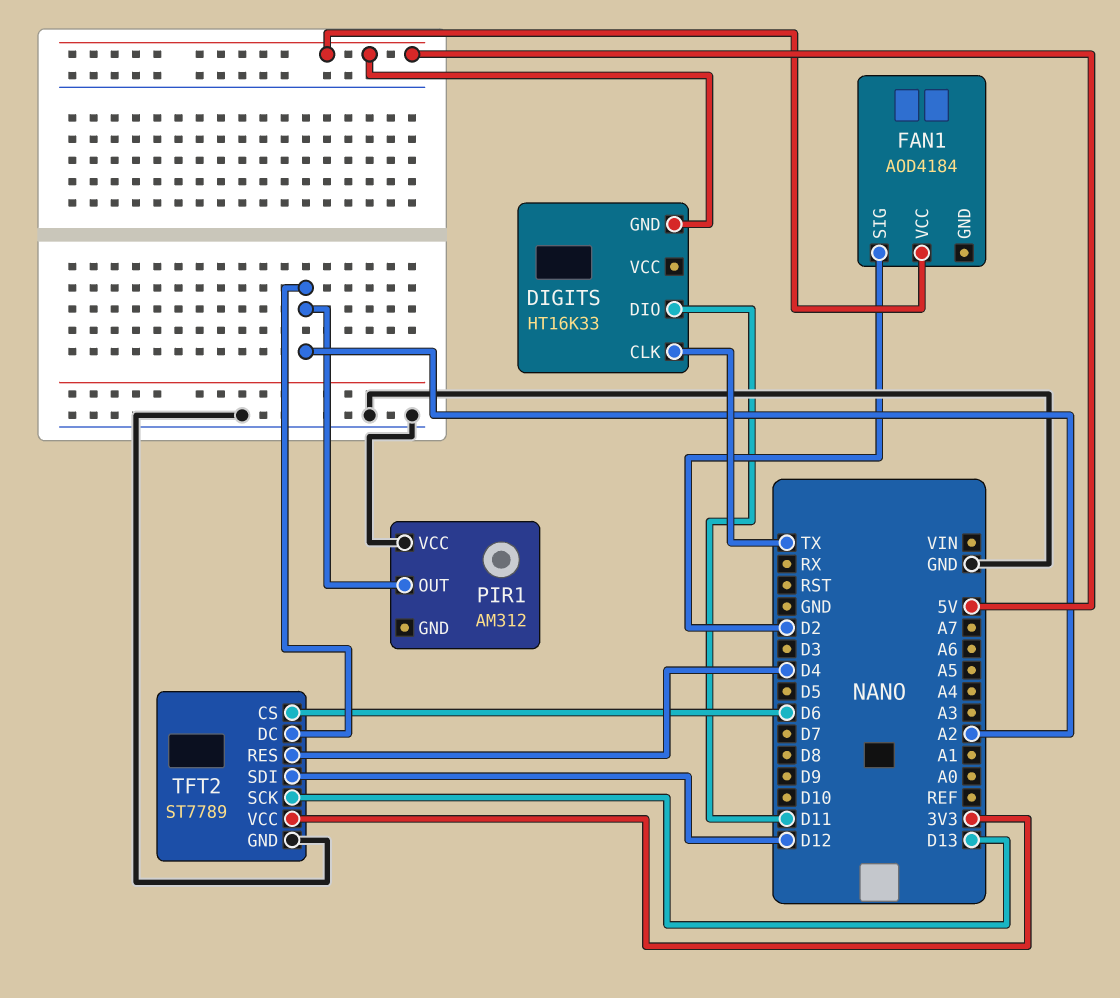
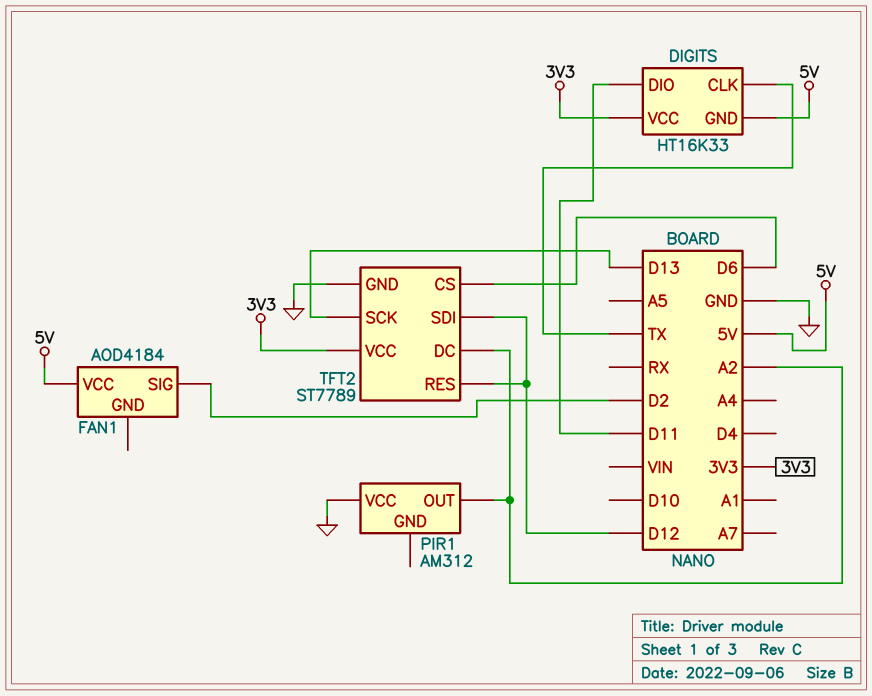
DIGITS pin VCC: none -> 3V3
TFT2 pin RES: D4 -> D12

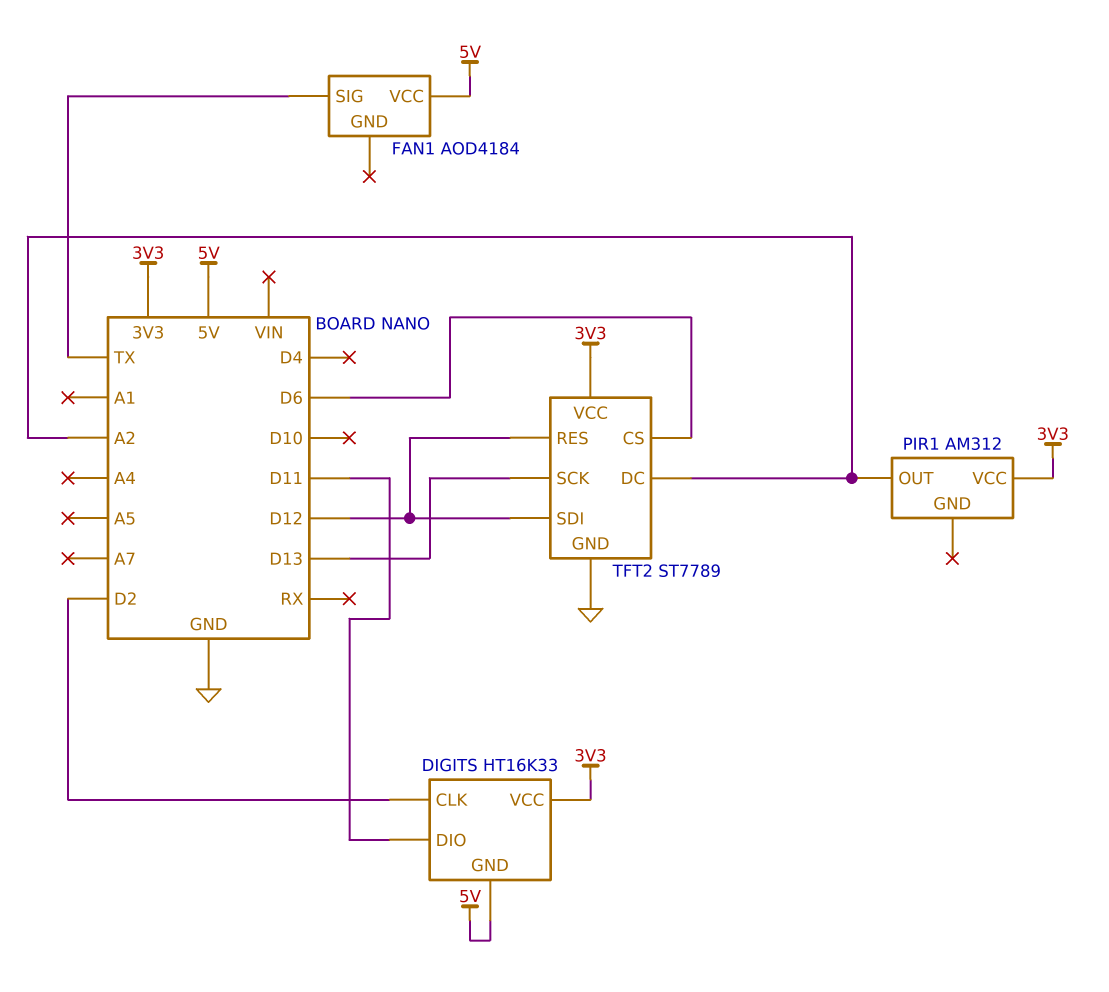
DIGITS pin CLK: TX -> D2
FAN1 pin SIG: D2 -> TX
PIR1 pin VCC: GND -> 3V3

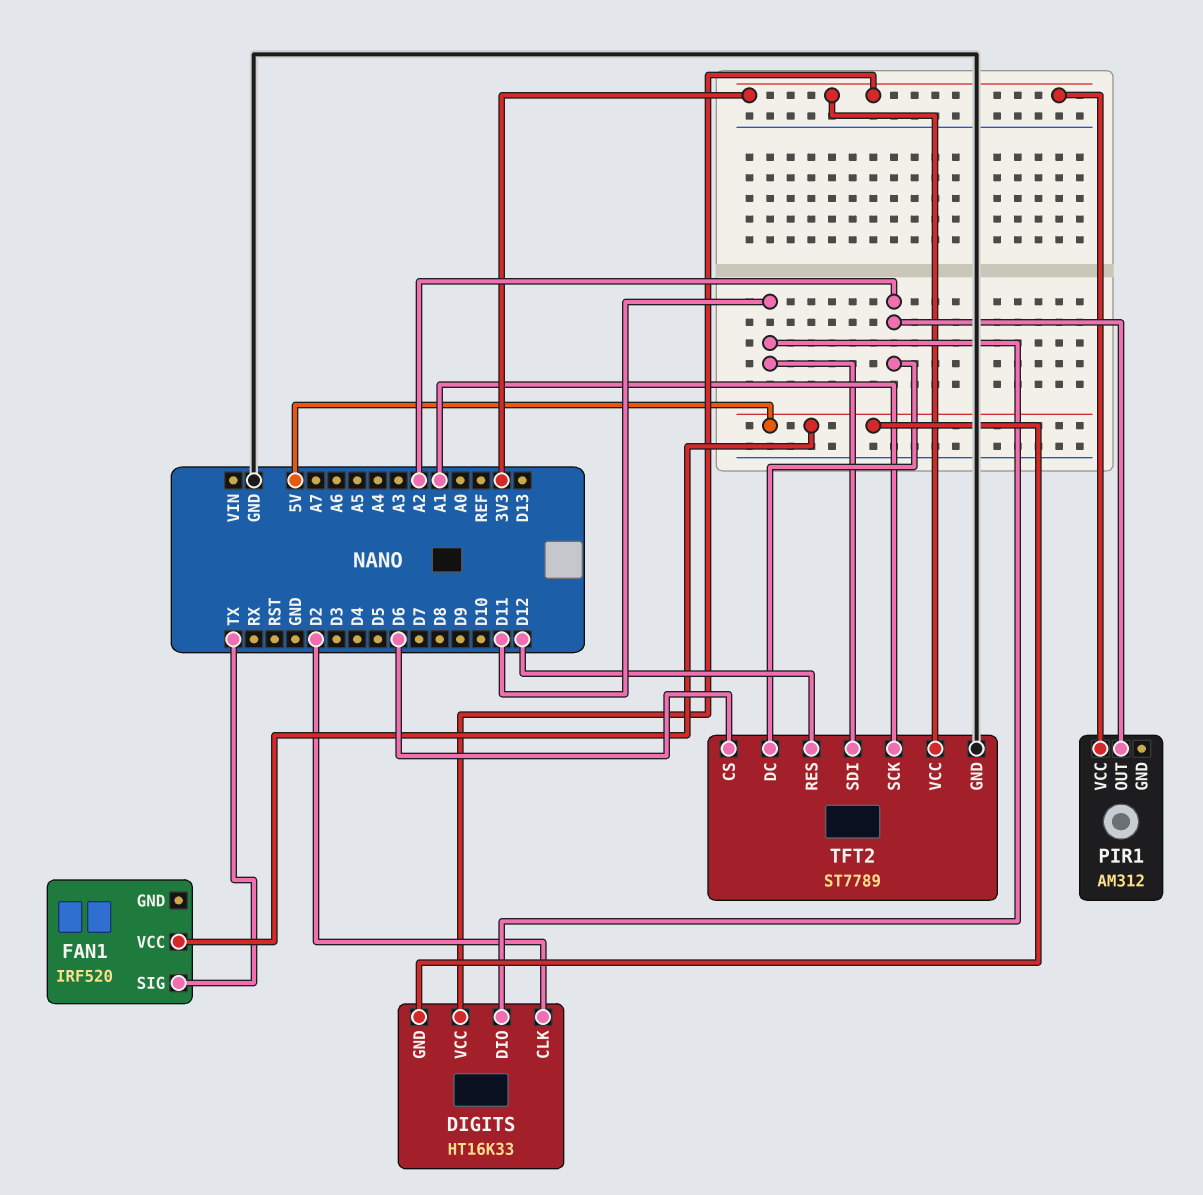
FAN1: AOD4184 -> IRF520
TFT2 pin SCK: D13 -> A1
TFT2 pin SDI: D12 -> D11

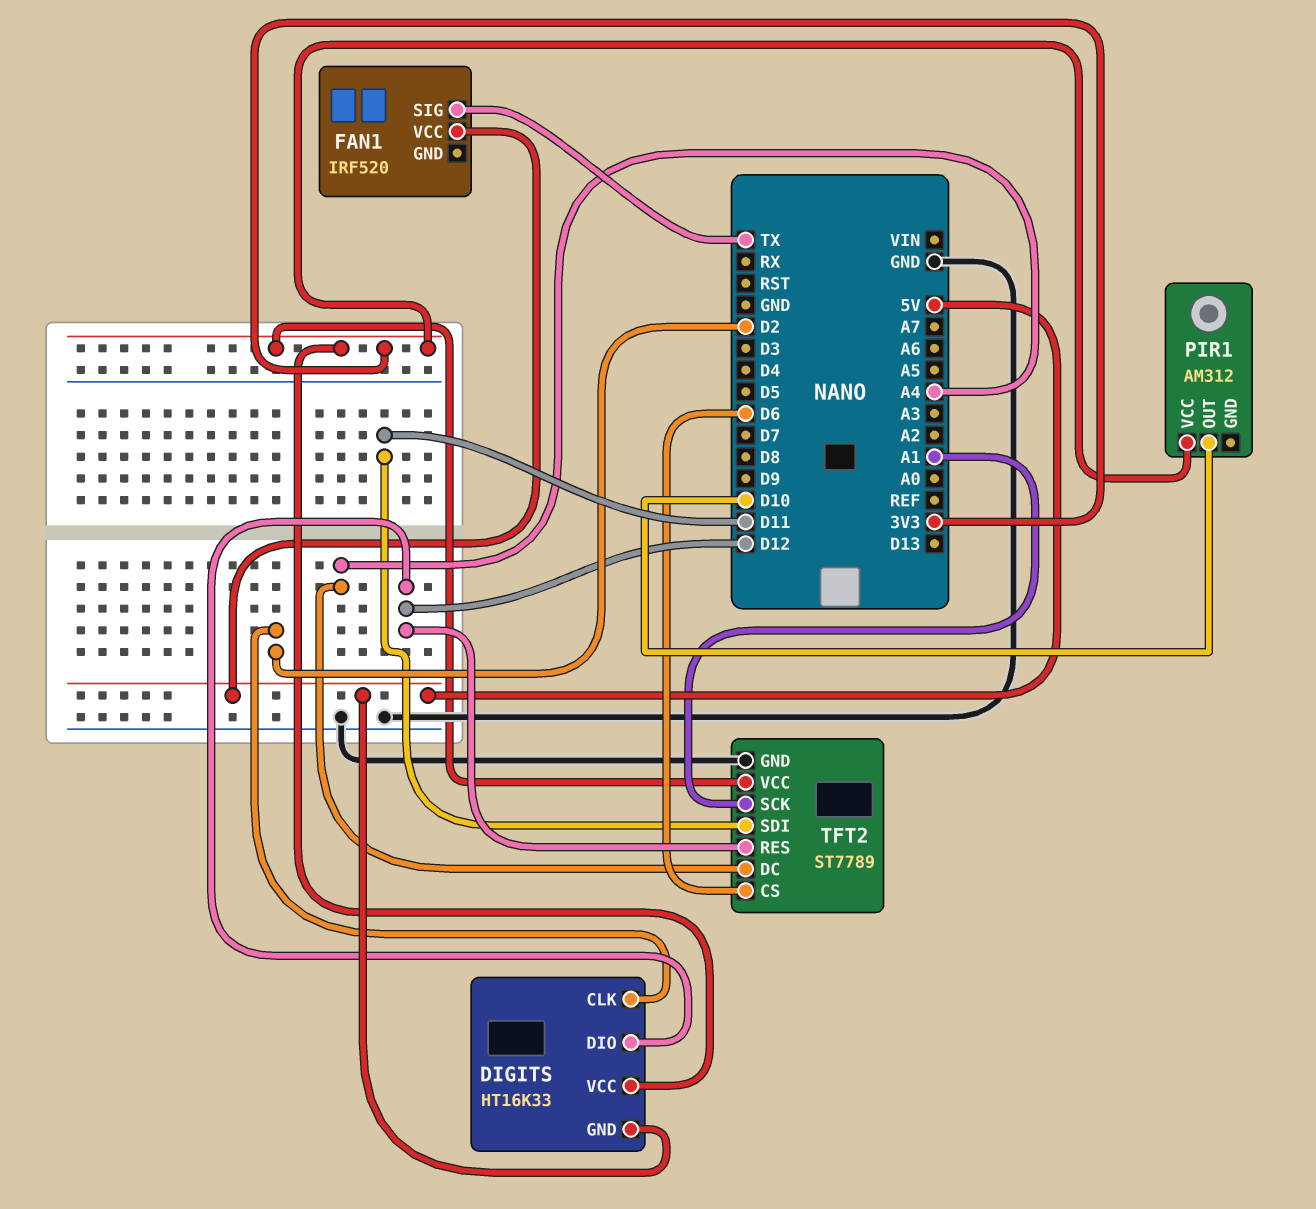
DIGITS pin DIO: D11 -> D12
PIR1 pin OUT: A2 -> D10
TFT2 pin DC: A2 -> A4

